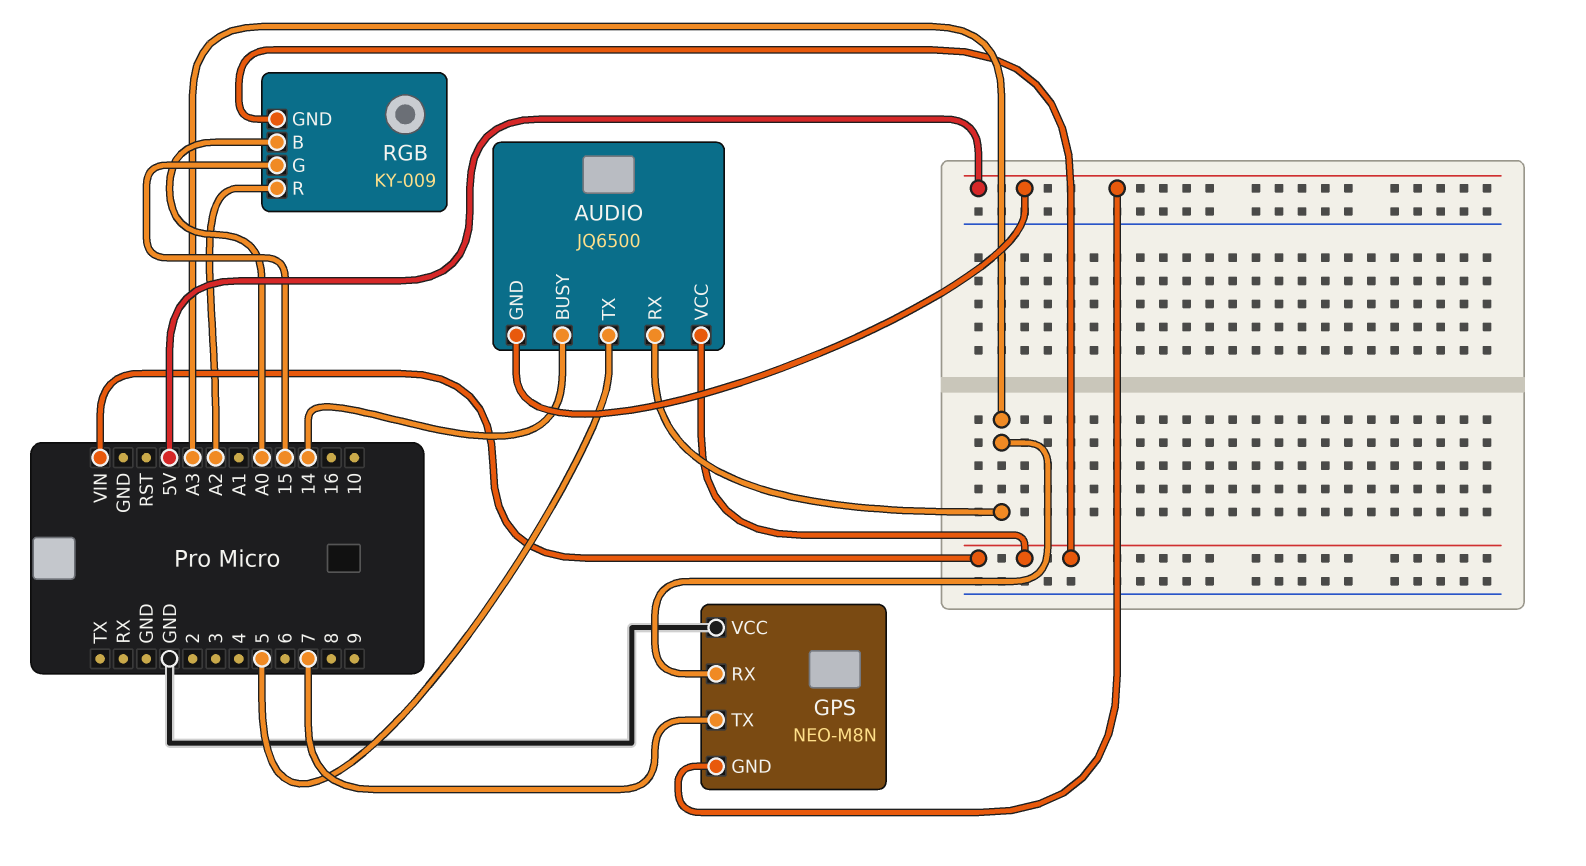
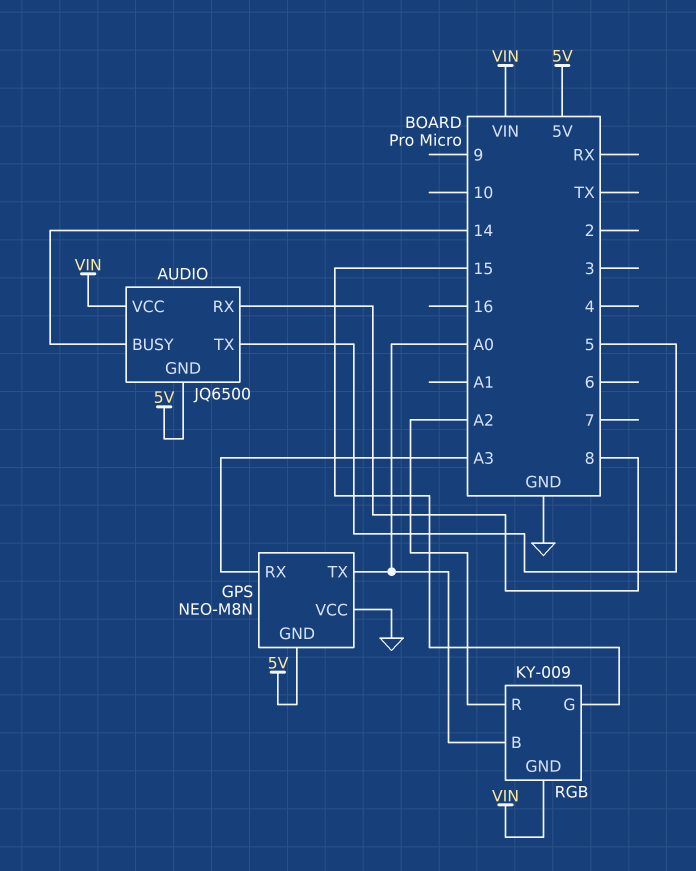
AUDIO pin RX: A3 -> 8
GPS pin TX: 7 -> A0

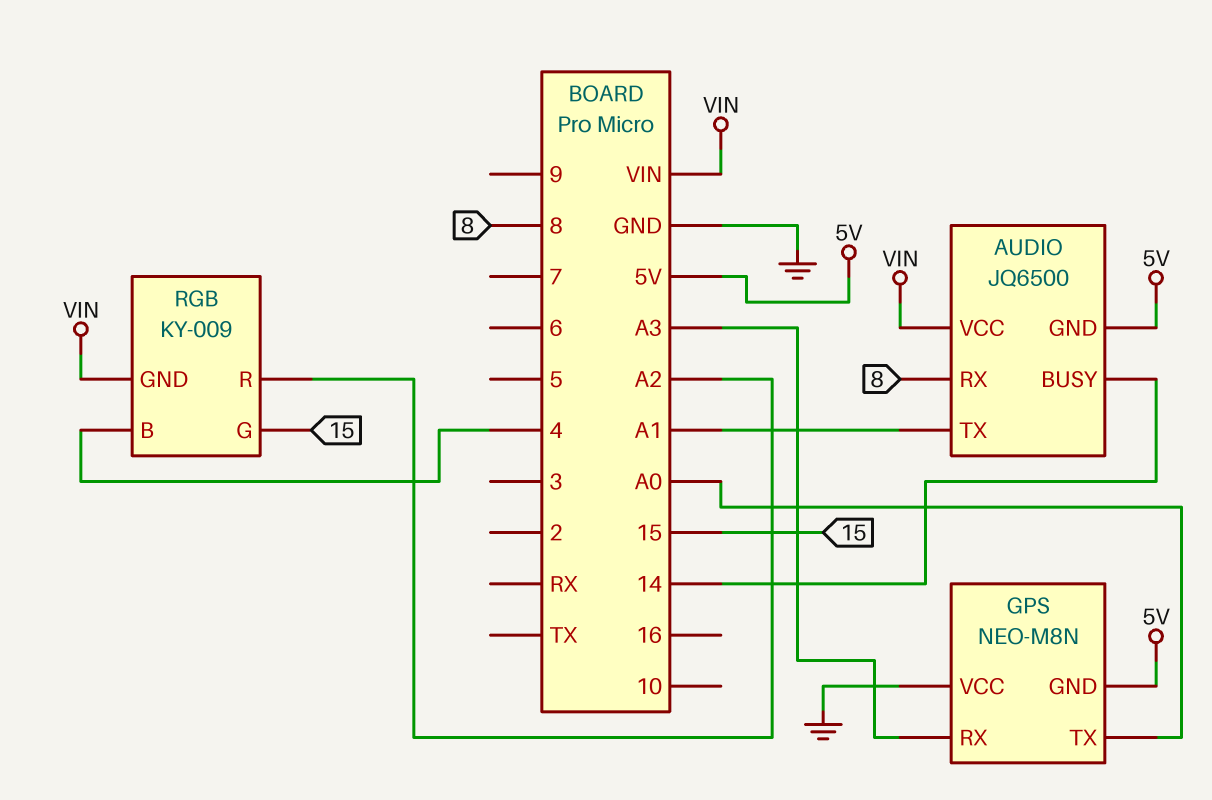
AUDIO pin TX: 5 -> A1
RGB pin B: A0 -> 4

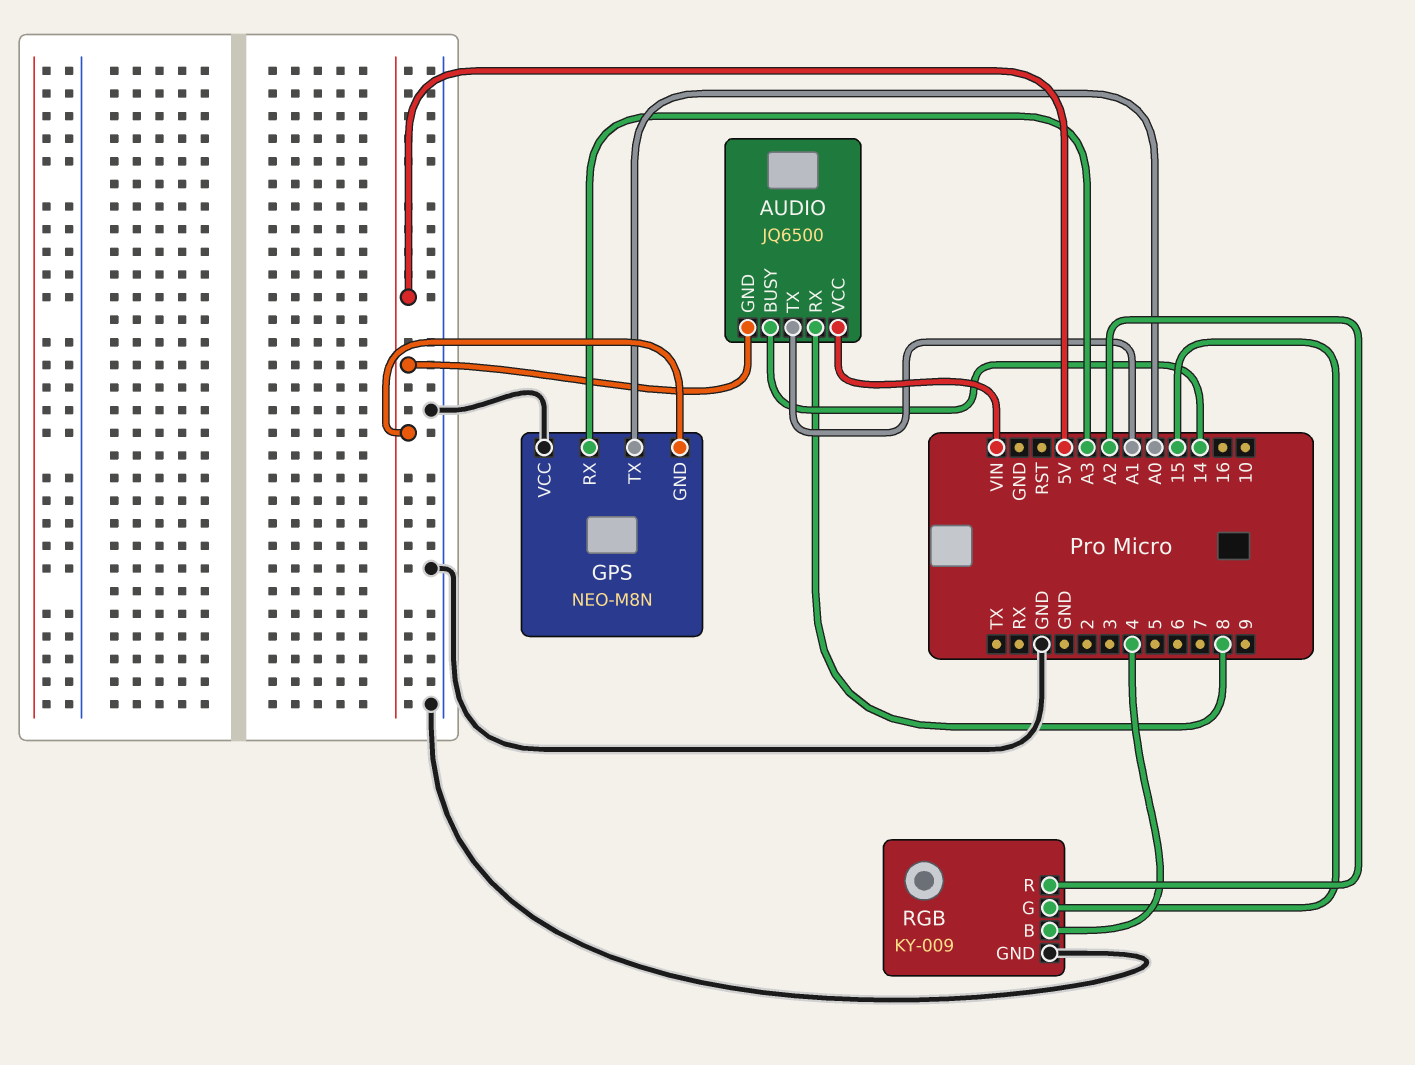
RGB pin GND: VIN -> GND

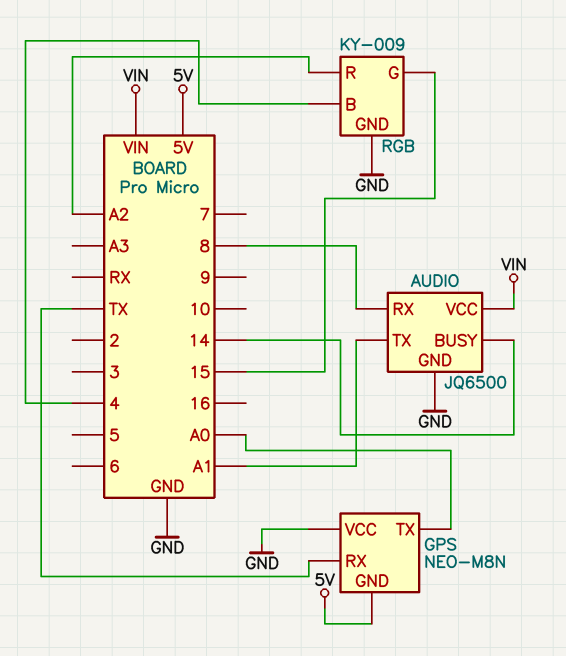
AUDIO pin GND: 5V -> GND
GPS pin RX: A3 -> TX

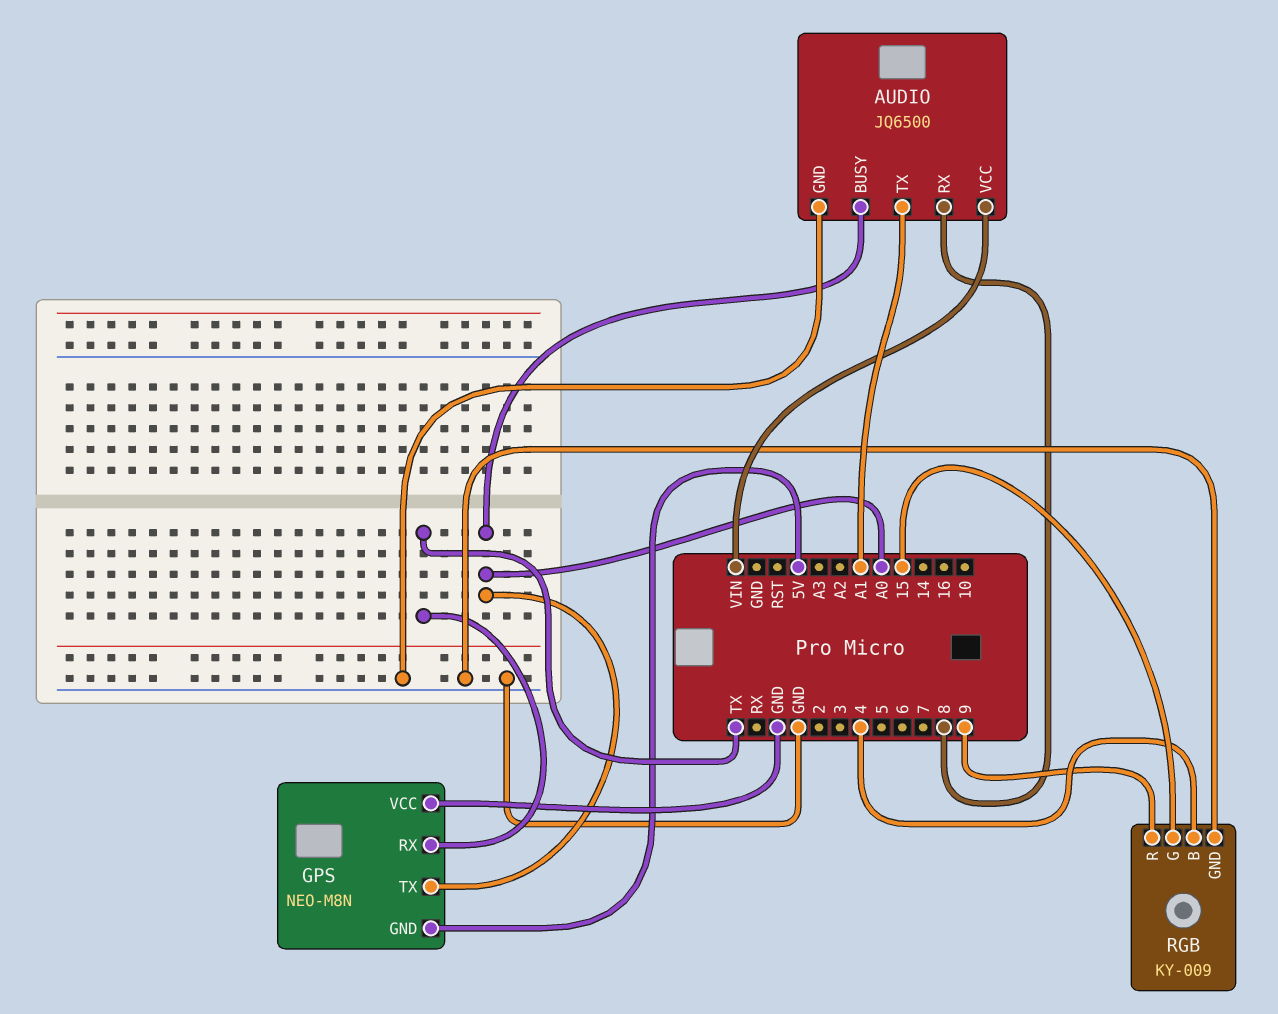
AUDIO pin BUSY: 14 -> A0
RGB pin R: A2 -> 9

